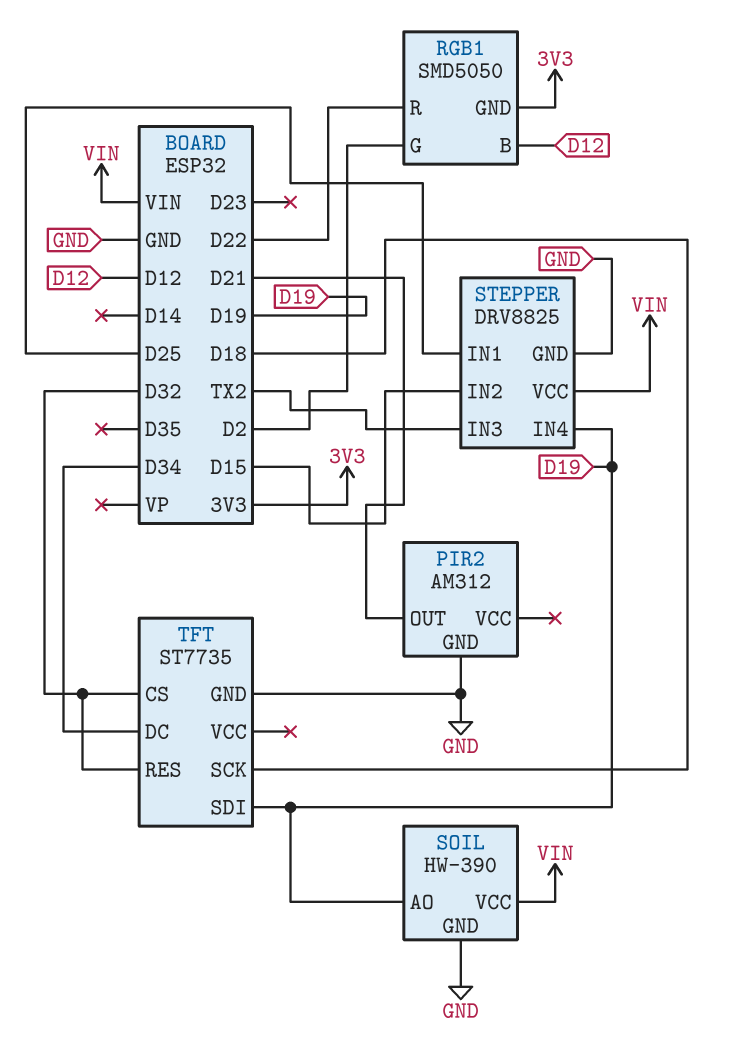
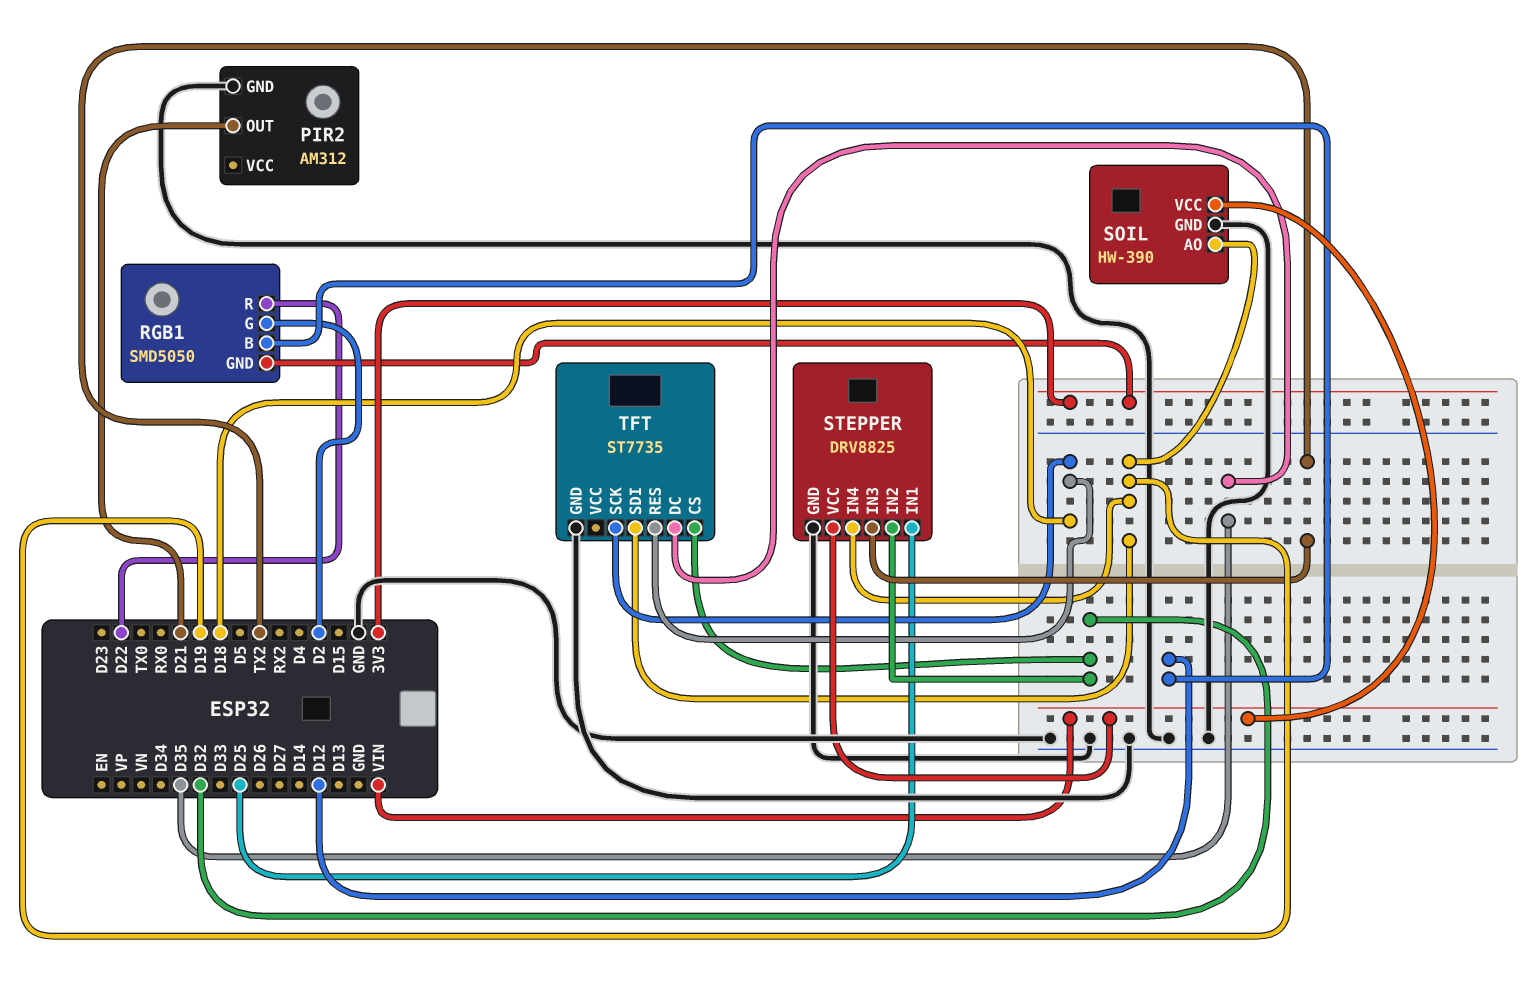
STEPPER pin IN2: D15 -> D32
TFT pin DC: D34 -> D35
TFT pin RES: D32 -> D18

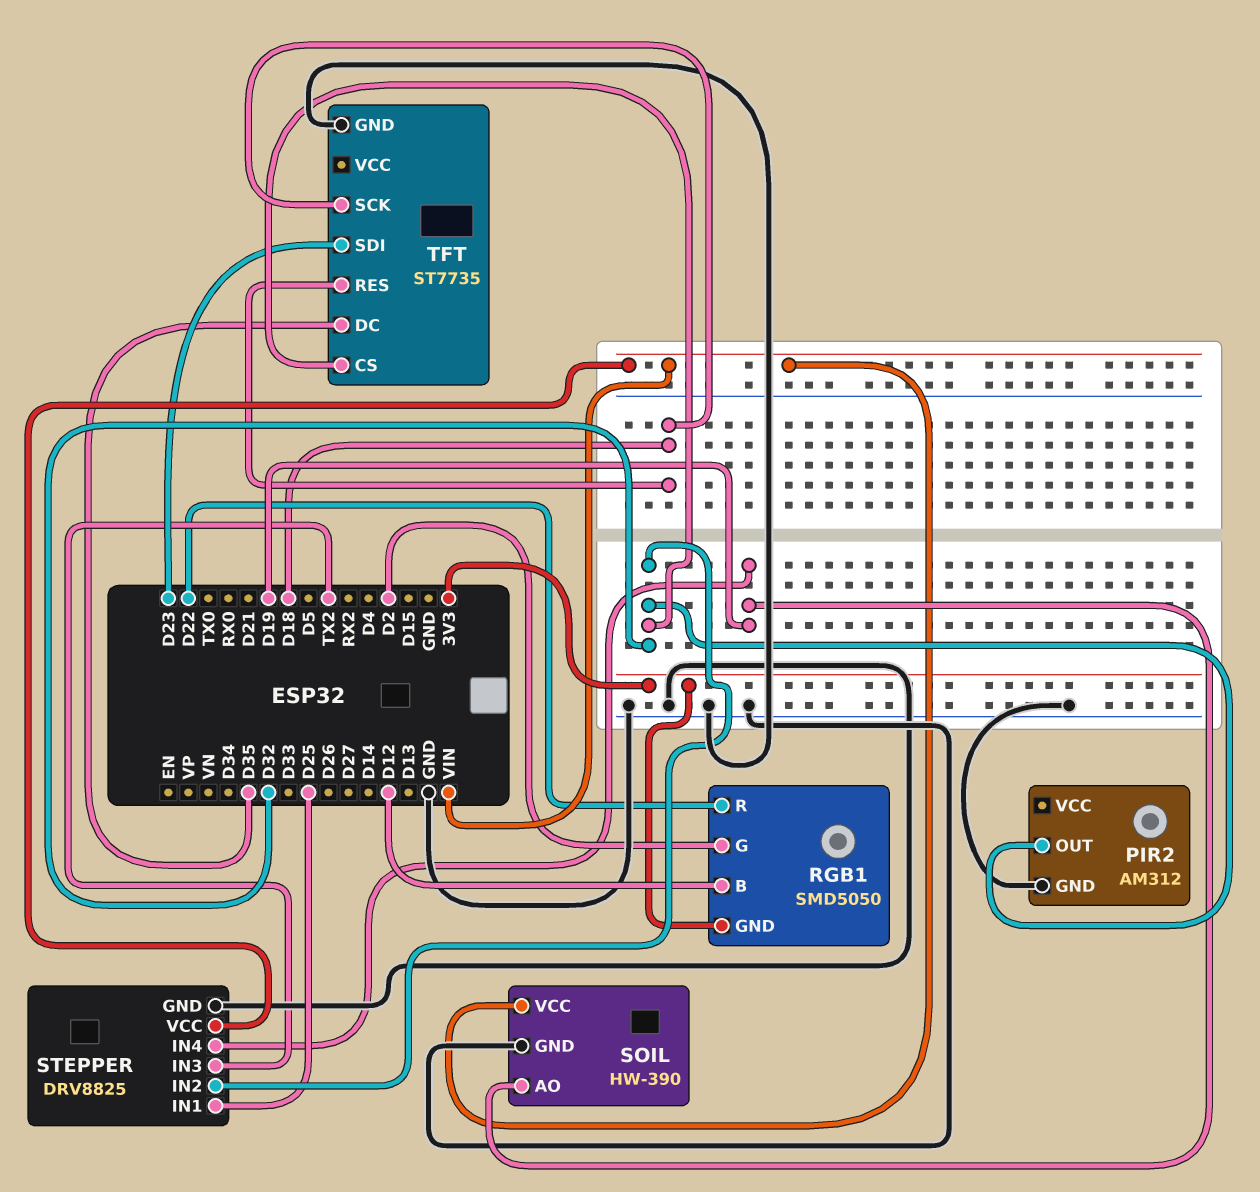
PIR2 pin OUT: D21 -> D32
TFT pin SDI: D19 -> D23

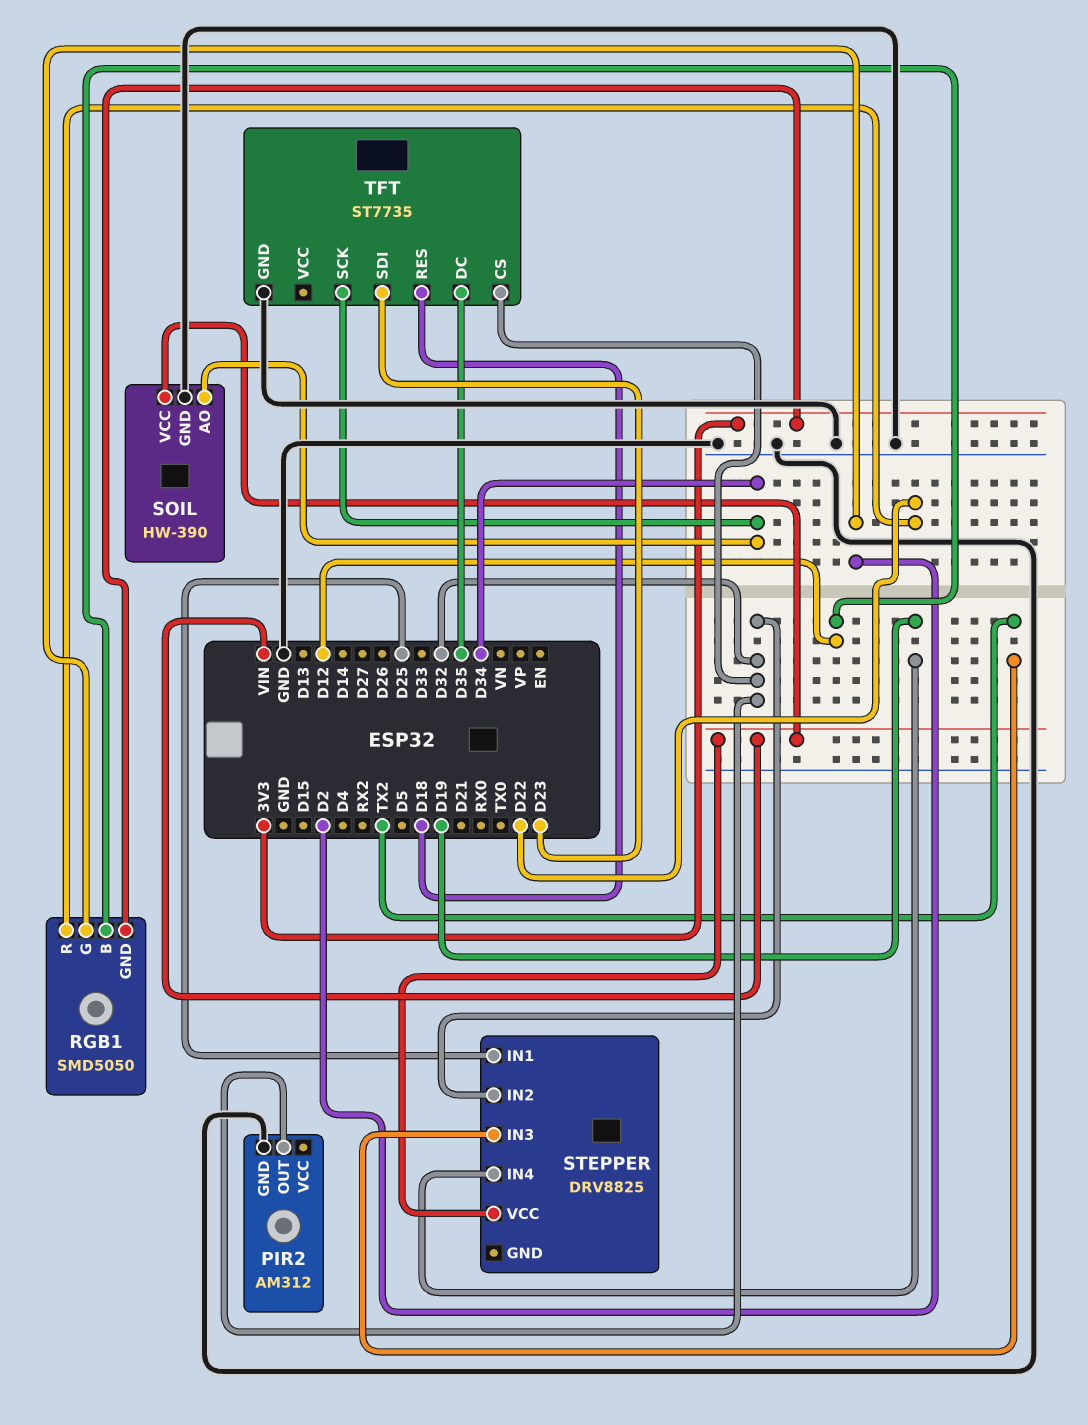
SOIL pin AO: D19 -> D34
STEPPER pin GND: GND -> none
TFT pin SCK: D18 -> D34

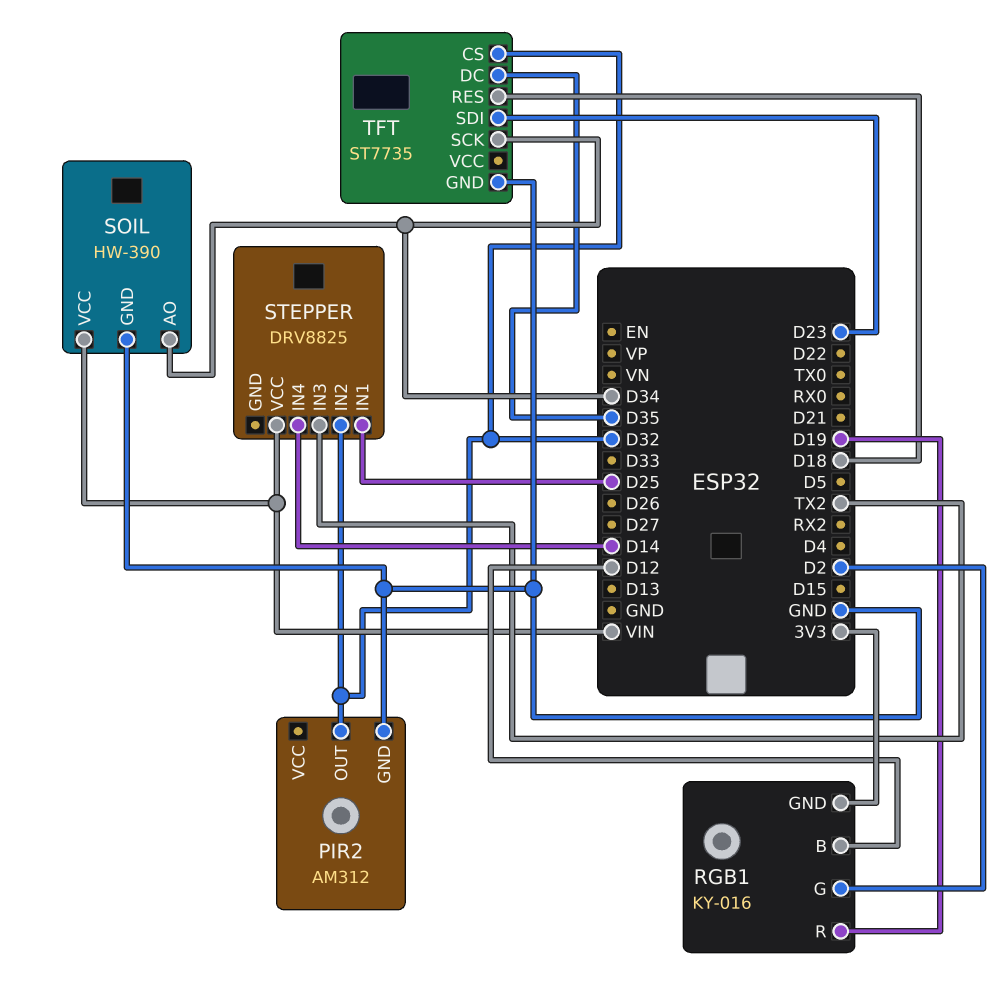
RGB1: SMD5050 -> KY-016
RGB1 pin R: D22 -> D19
STEPPER pin IN4: D19 -> D14

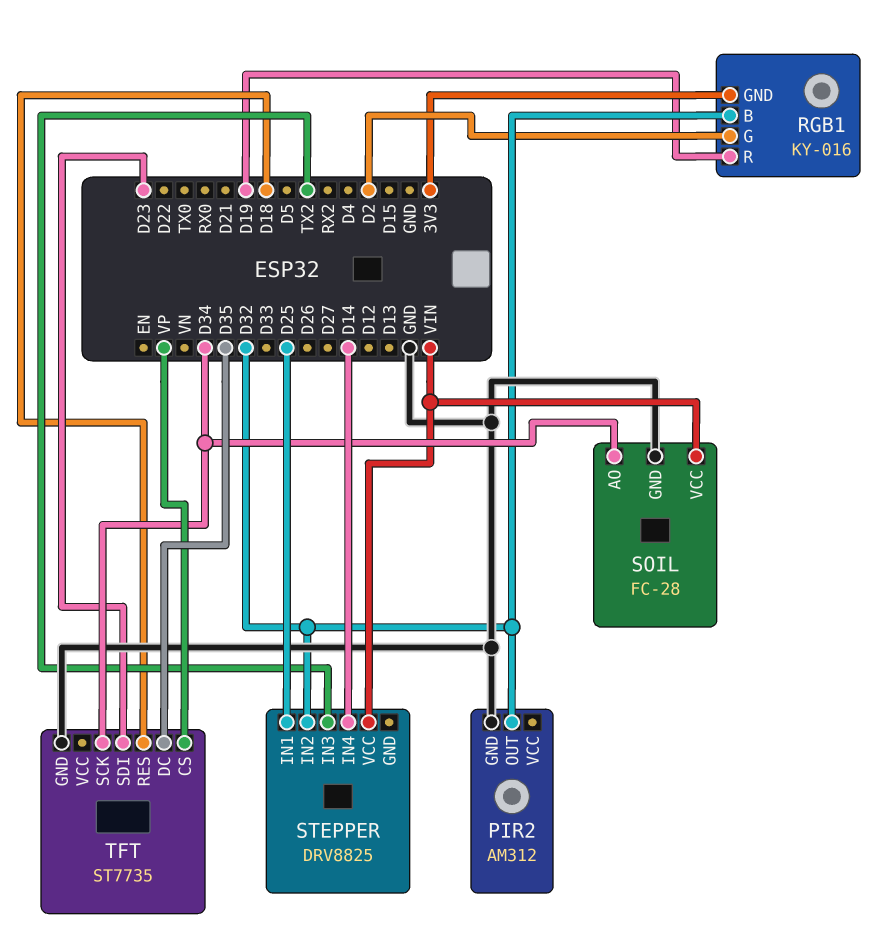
RGB1 pin B: D12 -> D32
SOIL: HW-390 -> FC-28
TFT pin CS: D32 -> VP

